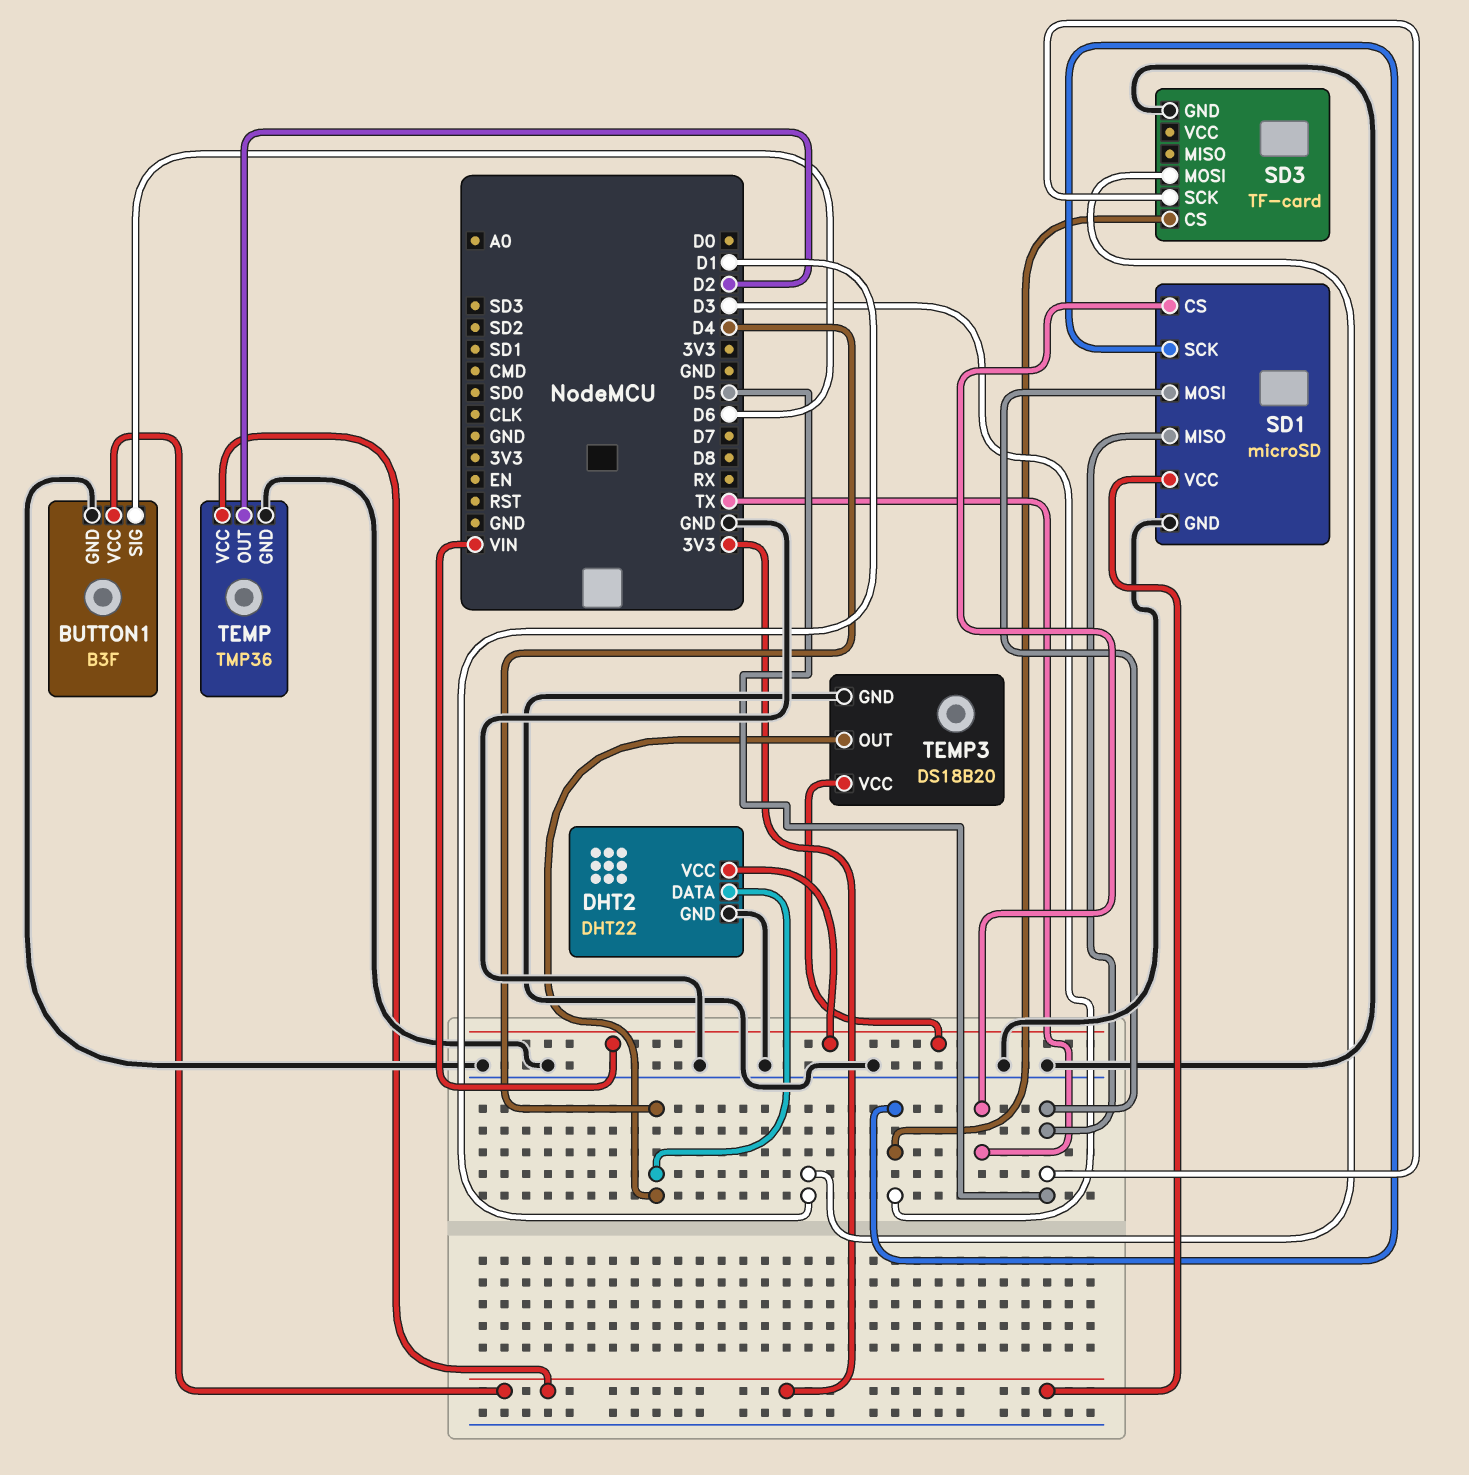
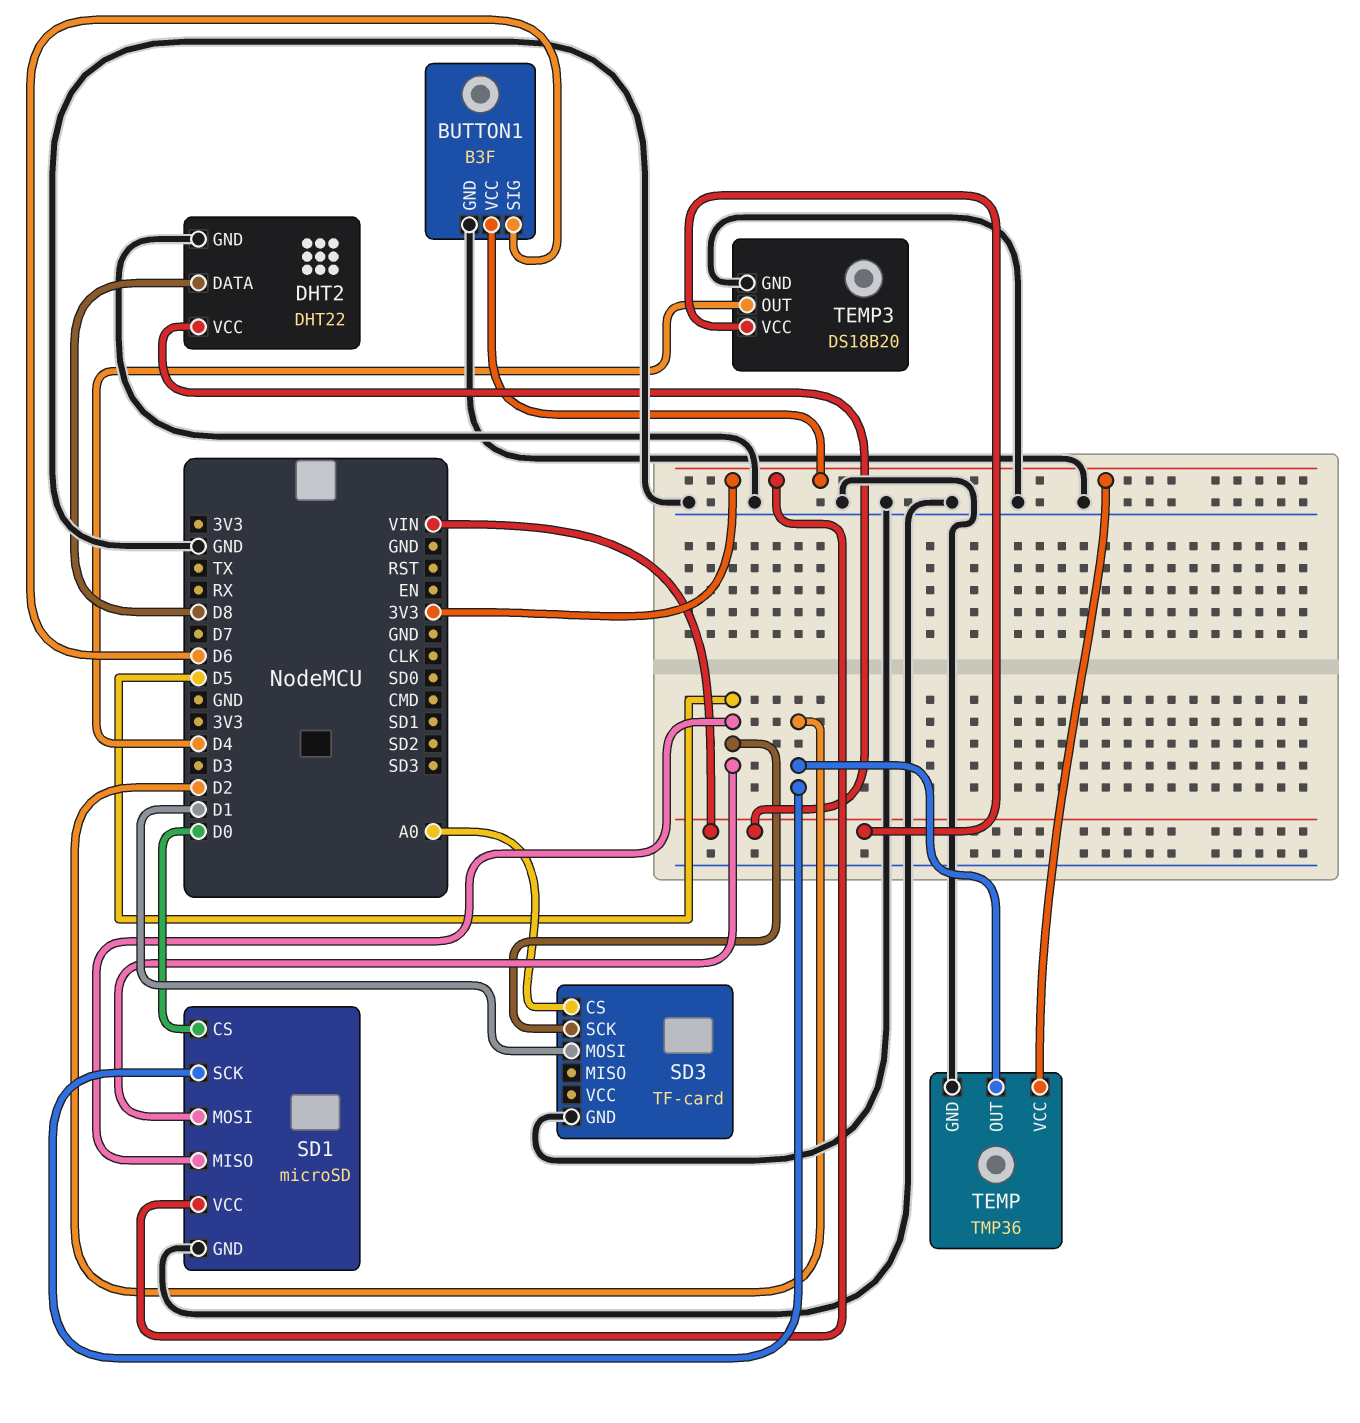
DHT2 pin DATA: D4 -> D8
SD1 pin CS: TX -> D0
SD1 pin SCK: D3 -> D2
SD3 pin CS: D3 -> A0

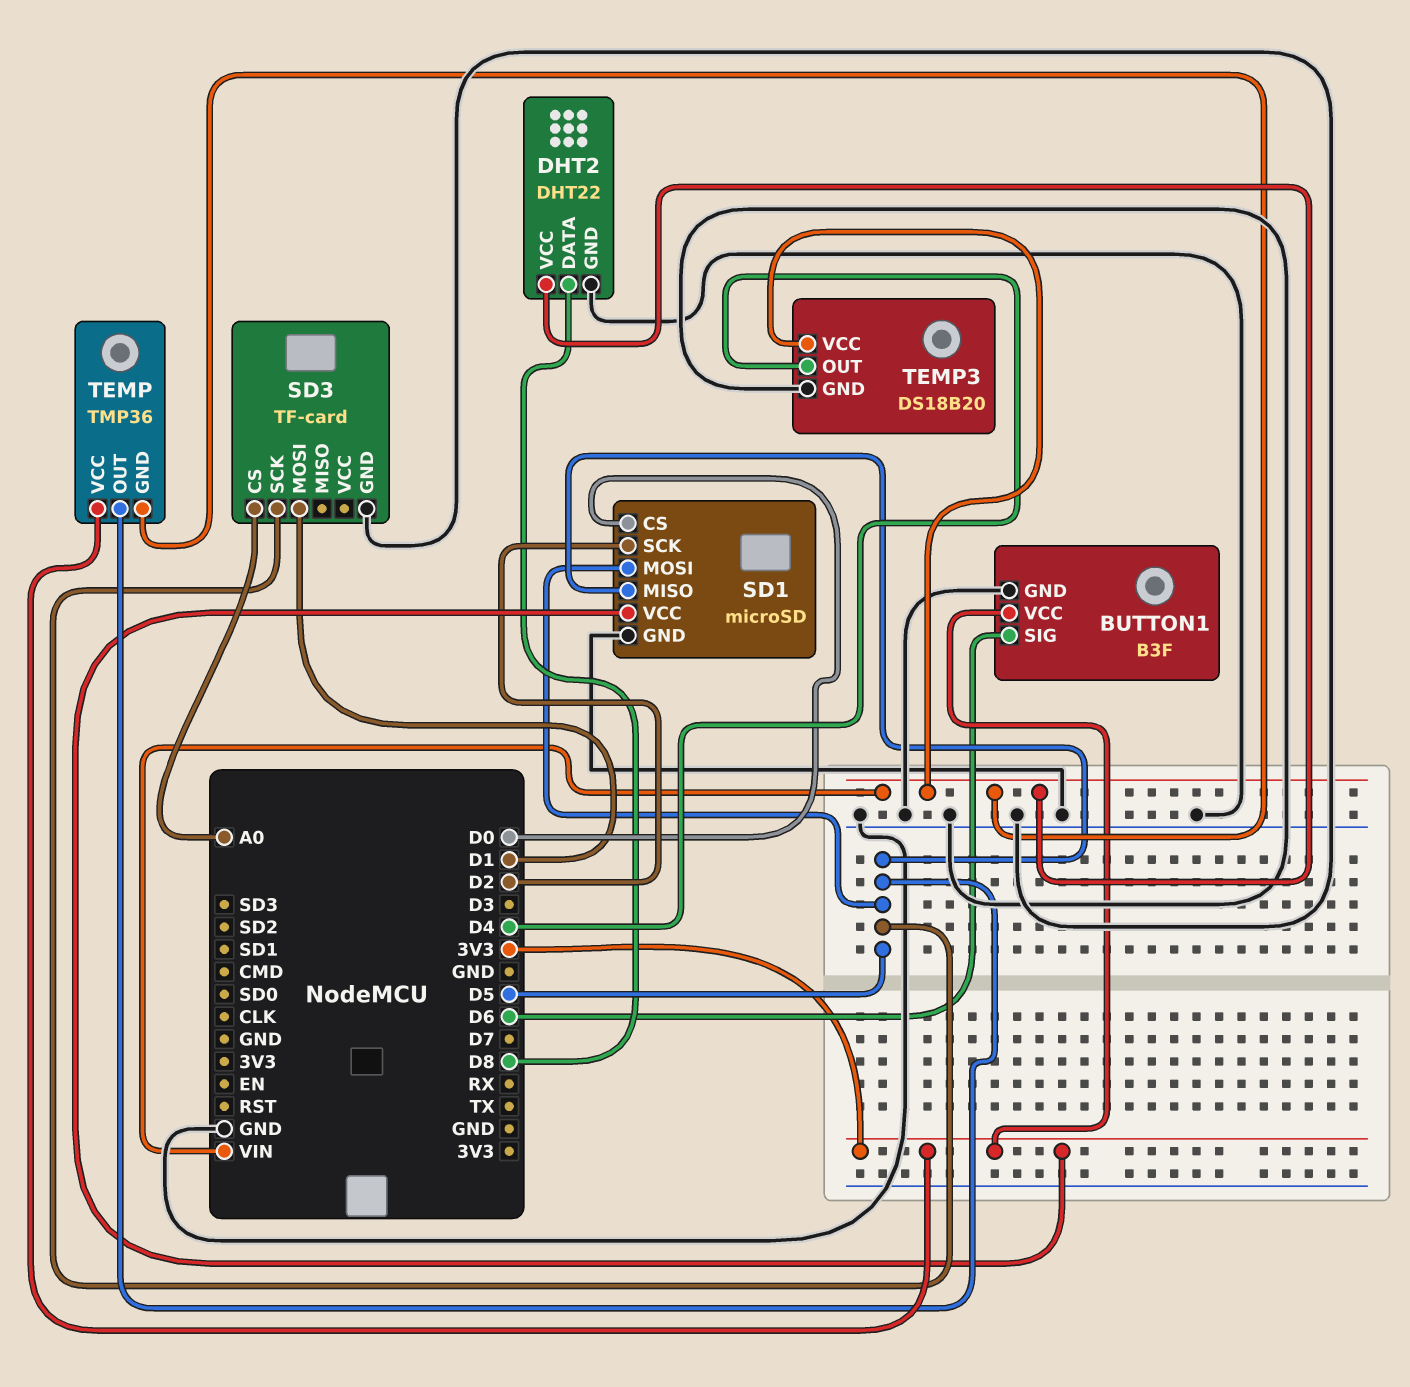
TEMP pin GND: GND -> VIN
TEMP pin OUT: D2 -> D5

